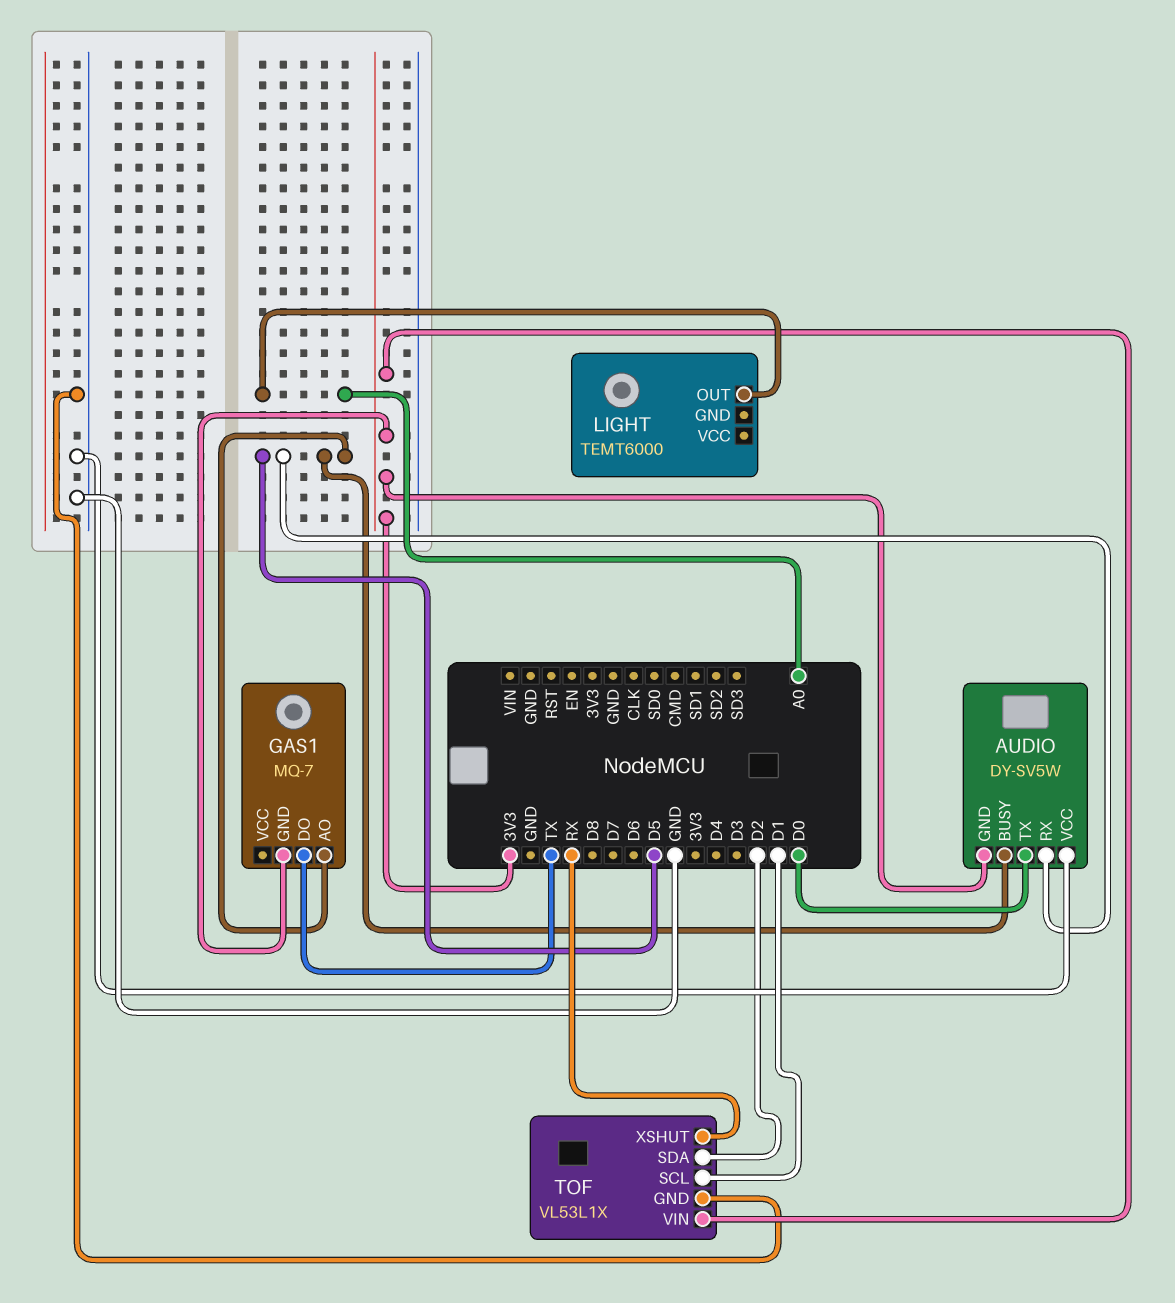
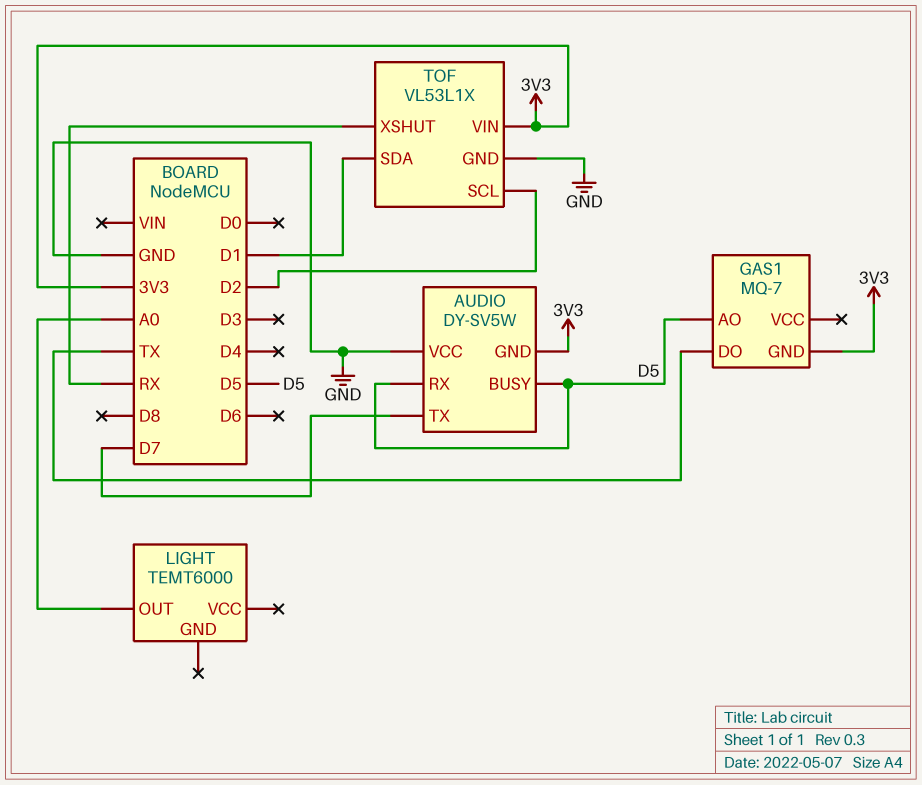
AUDIO pin TX: D0 -> D7
TOF pin SCL: D1 -> D2
TOF pin SDA: D2 -> D1

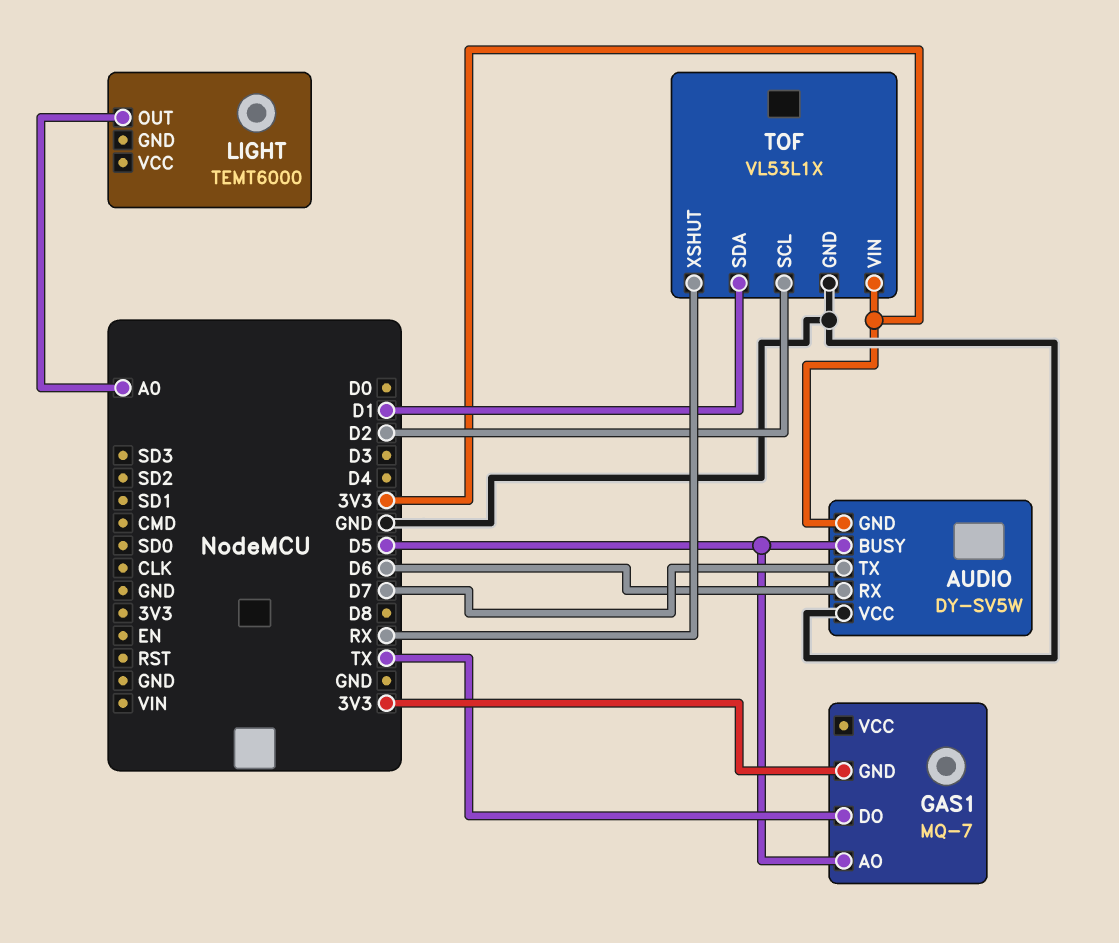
AUDIO pin RX: D5 -> D6

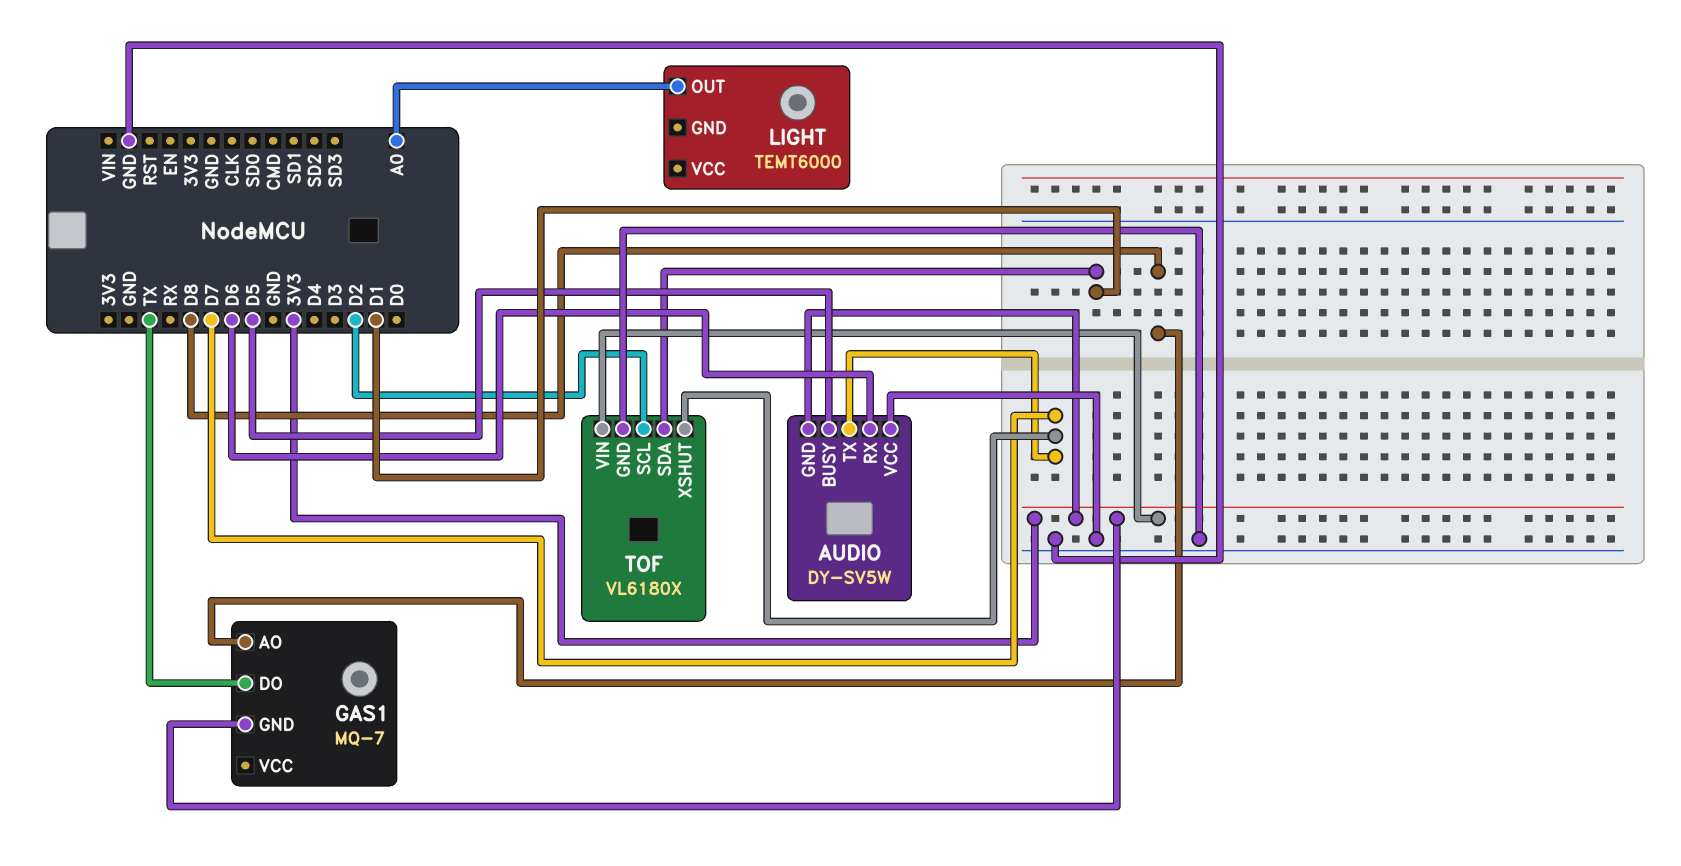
GAS1 pin AO: D5 -> D8
TOF: VL53L1X -> VL6180X
TOF pin XSHUT: RX -> D7

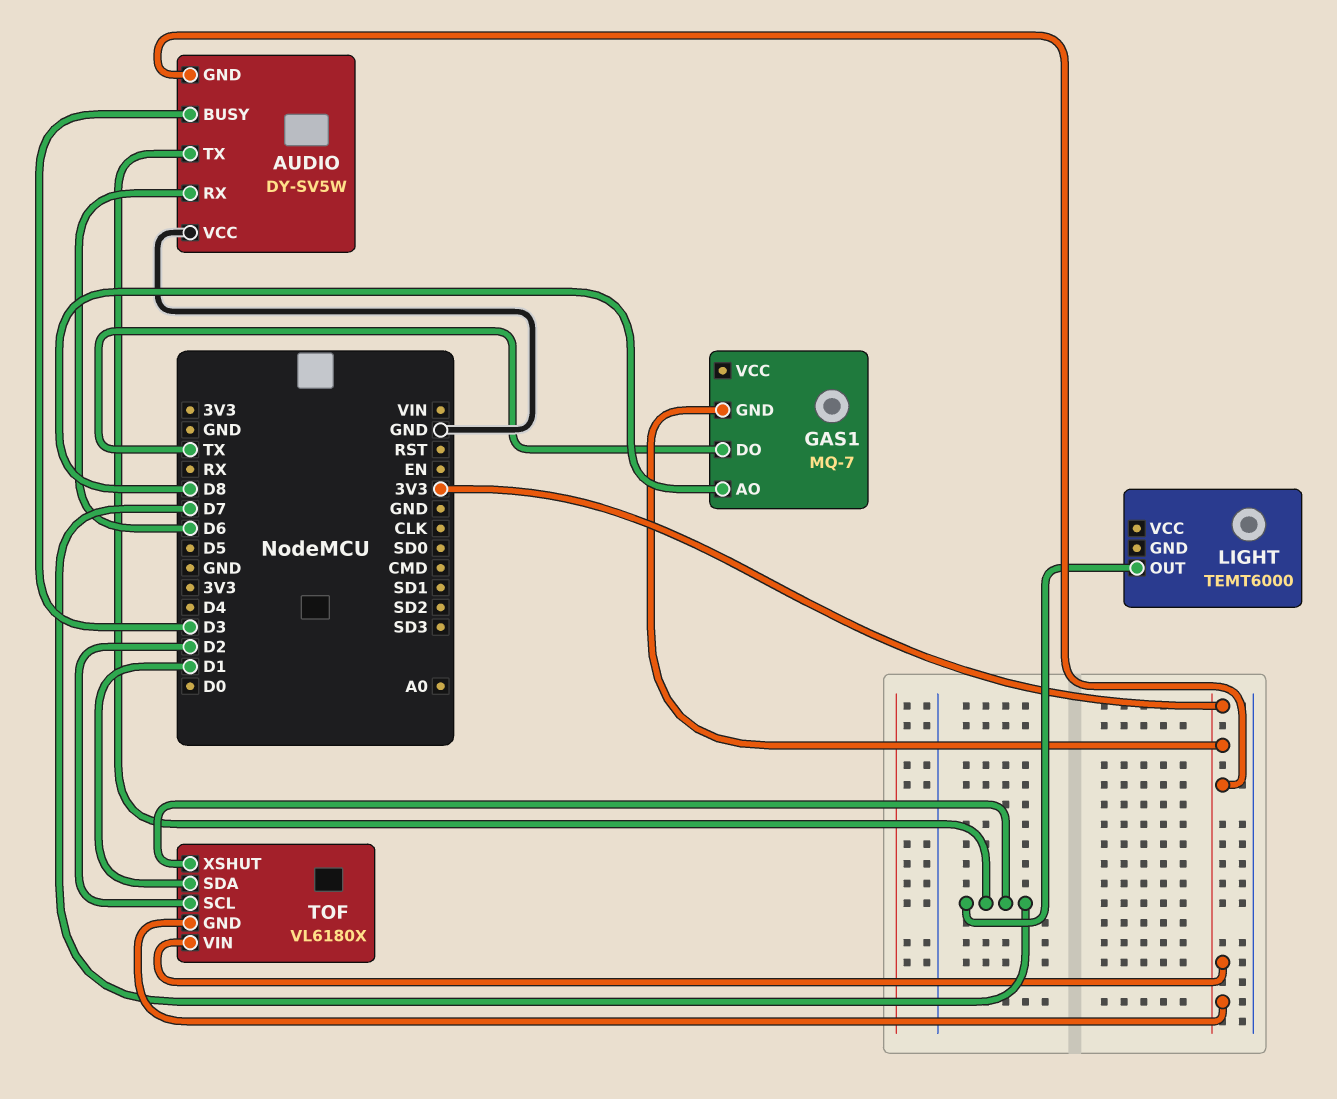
AUDIO pin BUSY: D5 -> D3
LIGHT pin OUT: A0 -> D7
TOF pin GND: GND -> 3V3

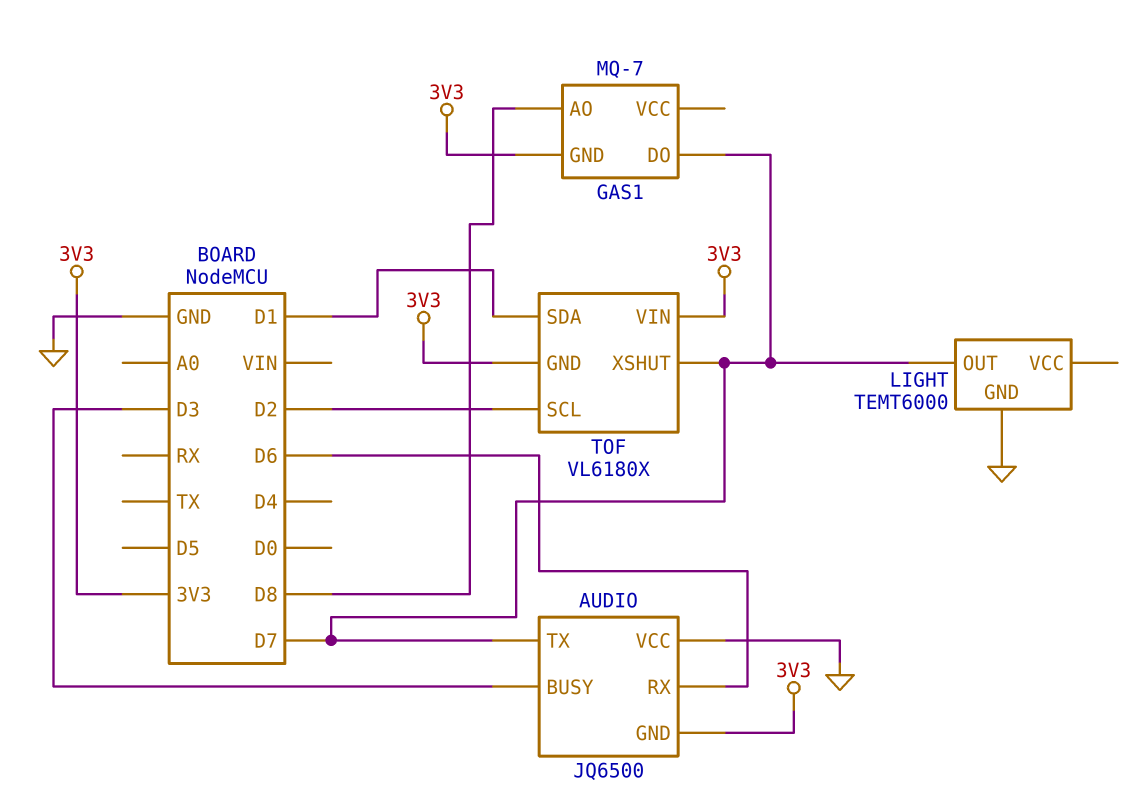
AUDIO: DY-SV5W -> JQ6500
GAS1 pin DO: TX -> D7
LIGHT pin GND: none -> GND

